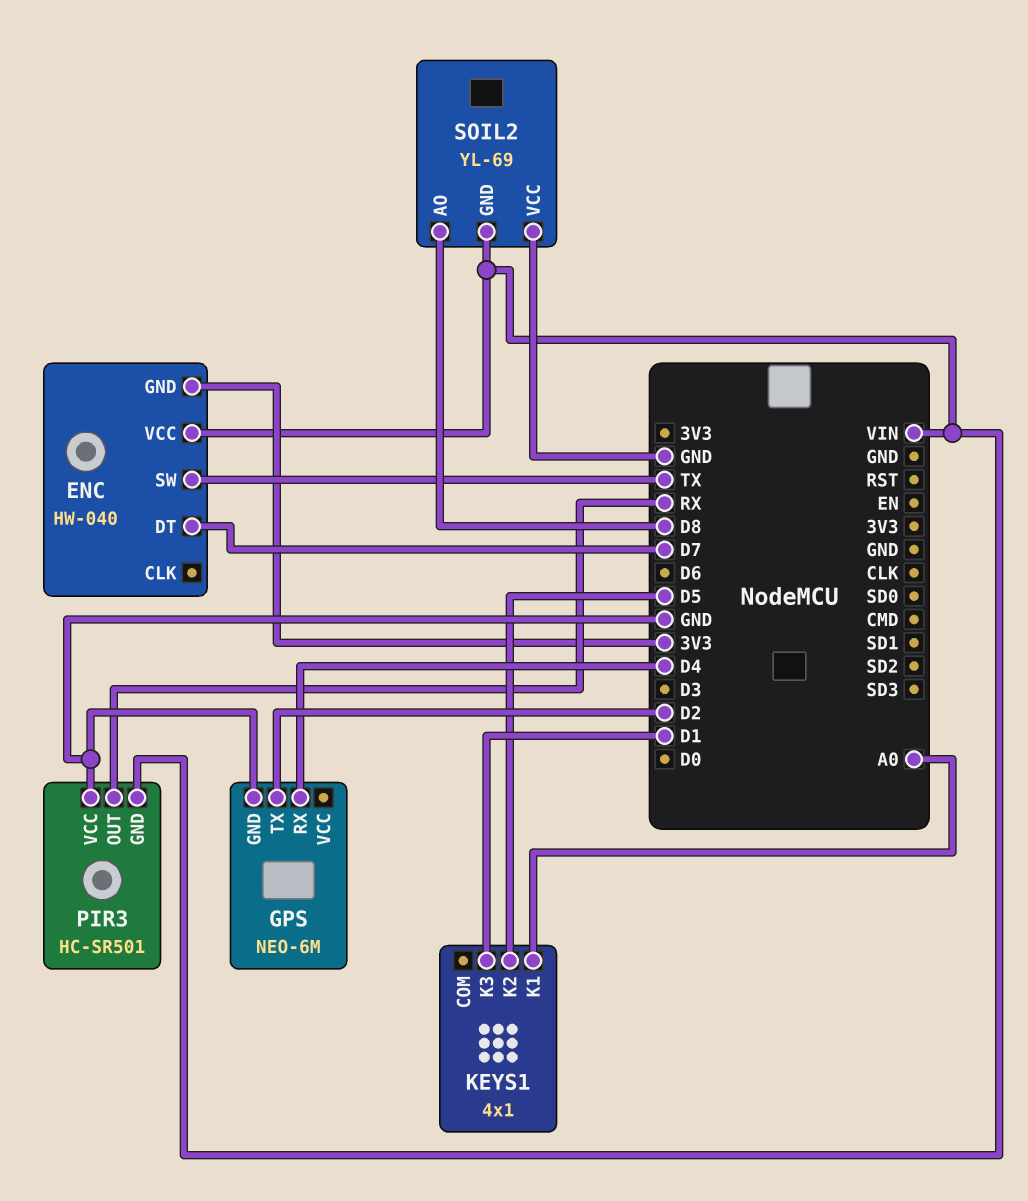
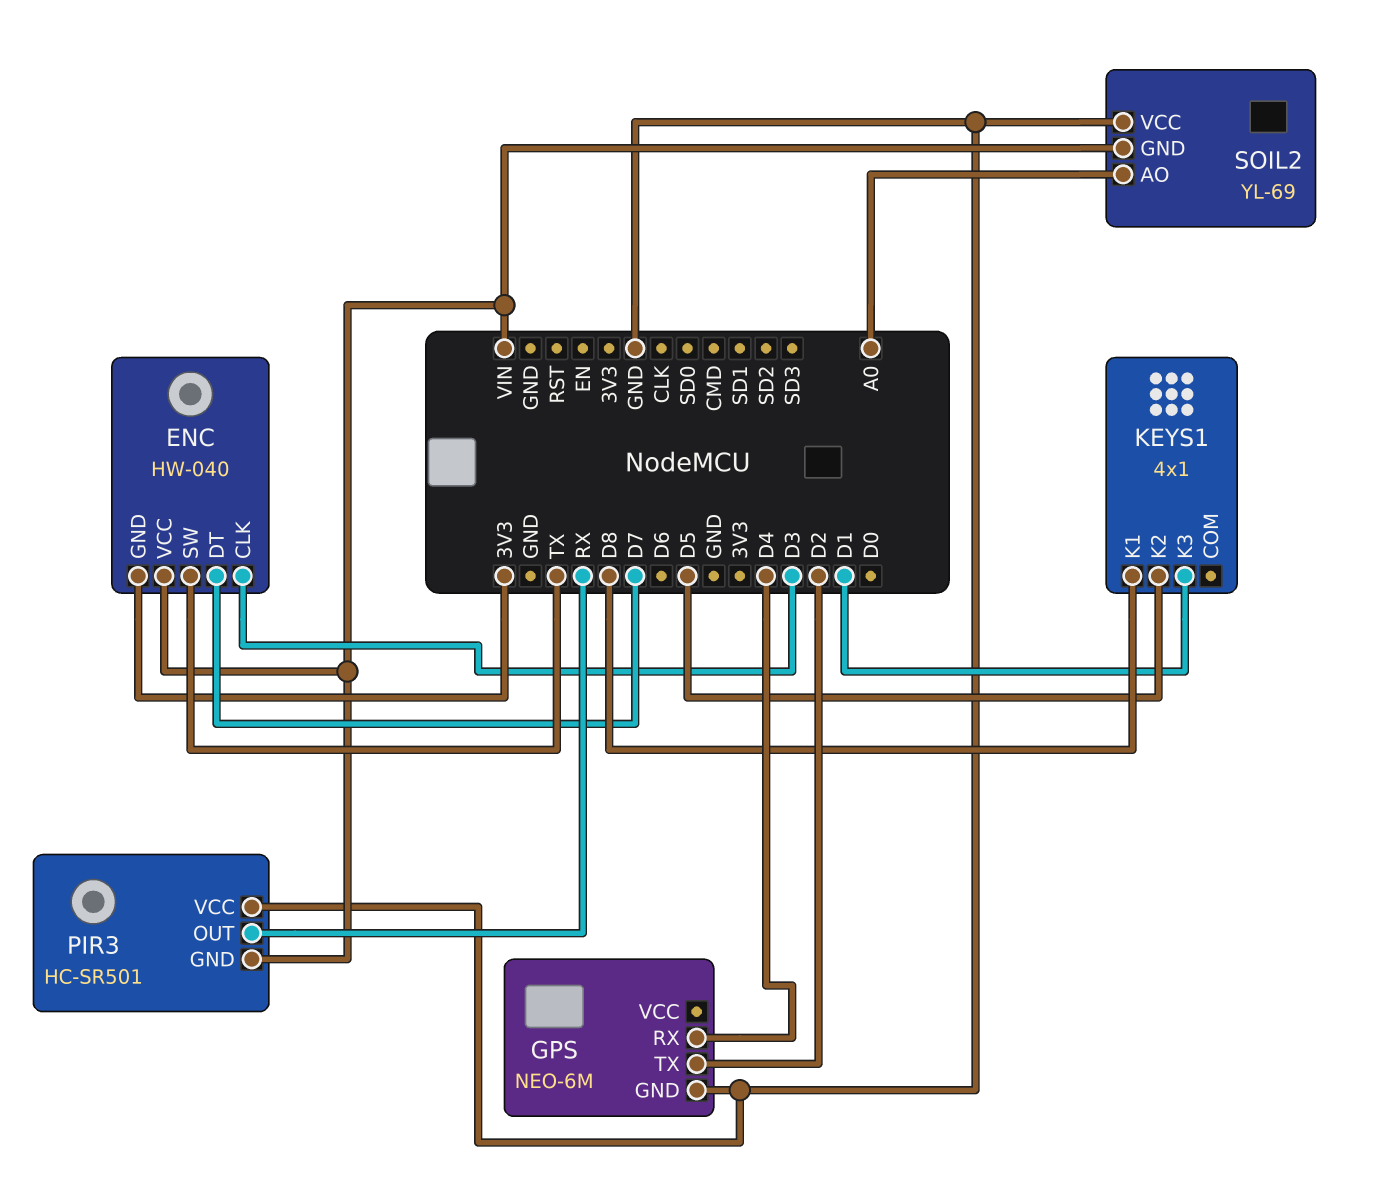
ENC pin CLK: none -> D3
KEYS1 pin K1: A0 -> D8
SOIL2 pin AO: D8 -> A0

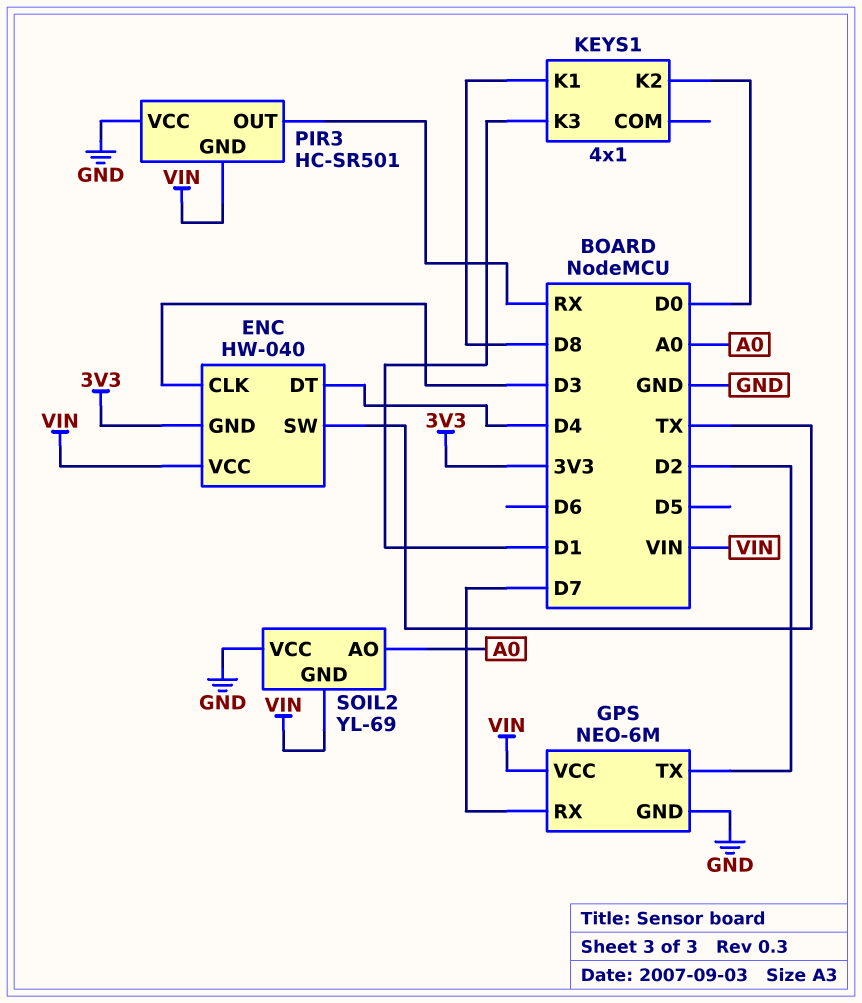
ENC pin DT: D7 -> D4
GPS pin RX: D4 -> D7
GPS pin VCC: none -> VIN
KEYS1 pin K2: D5 -> D0

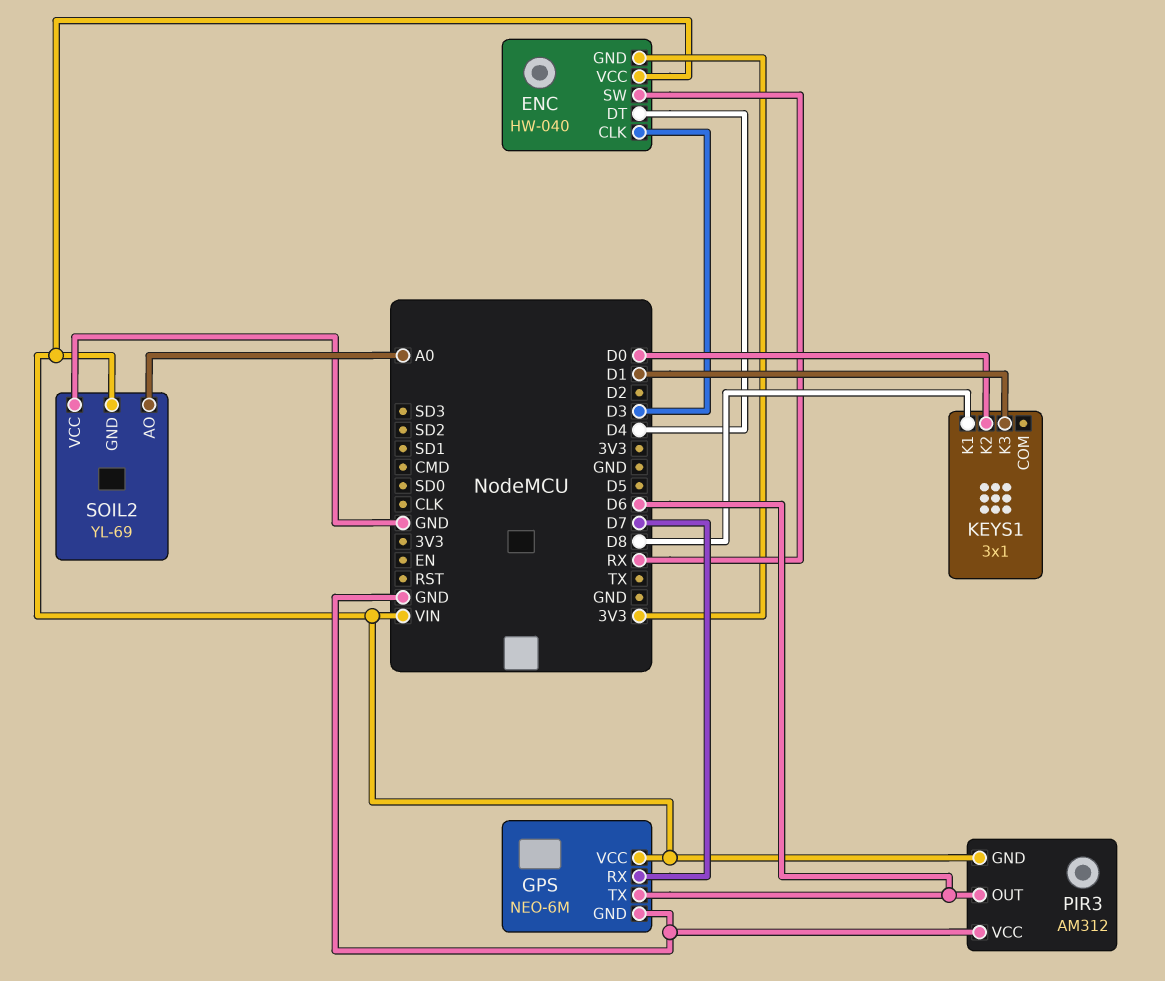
ENC pin SW: TX -> RX
GPS pin TX: D2 -> D6
KEYS1: 4x1 -> 3x1
PIR3: HC-SR501 -> AM312
PIR3 pin OUT: RX -> D6

